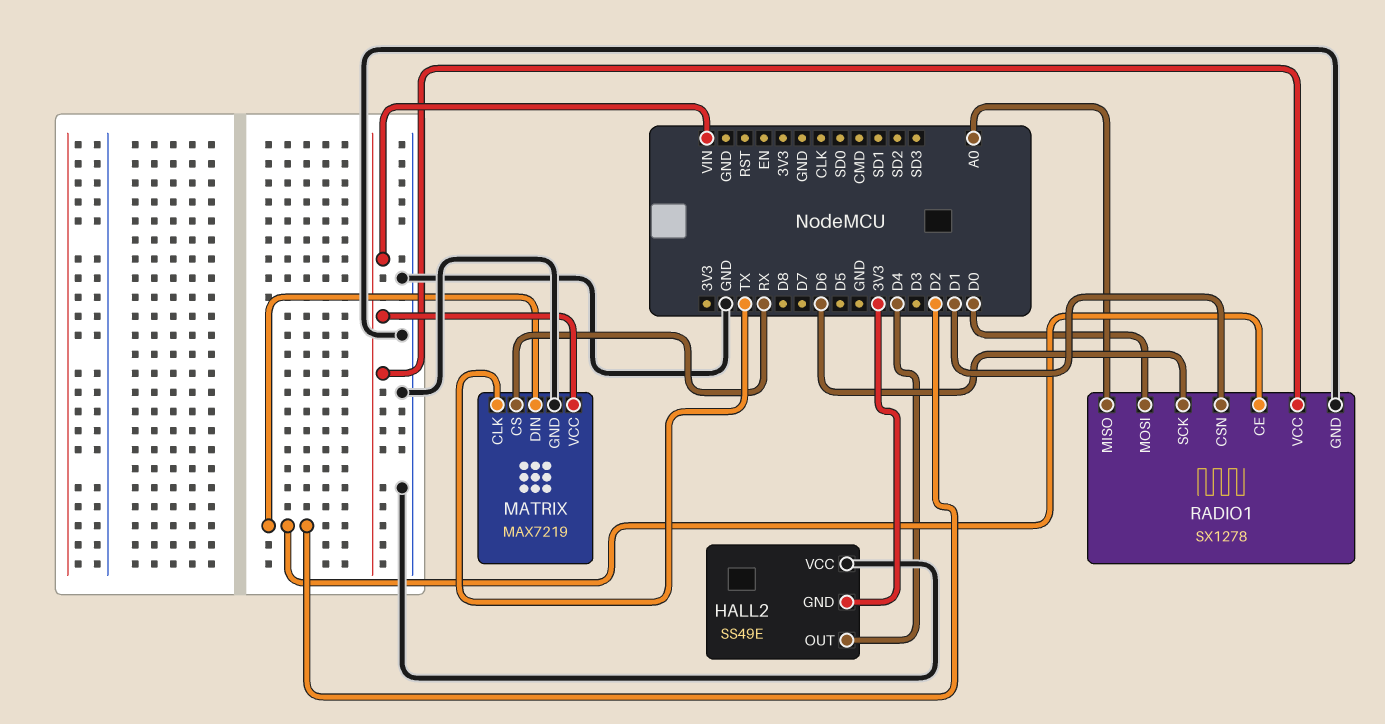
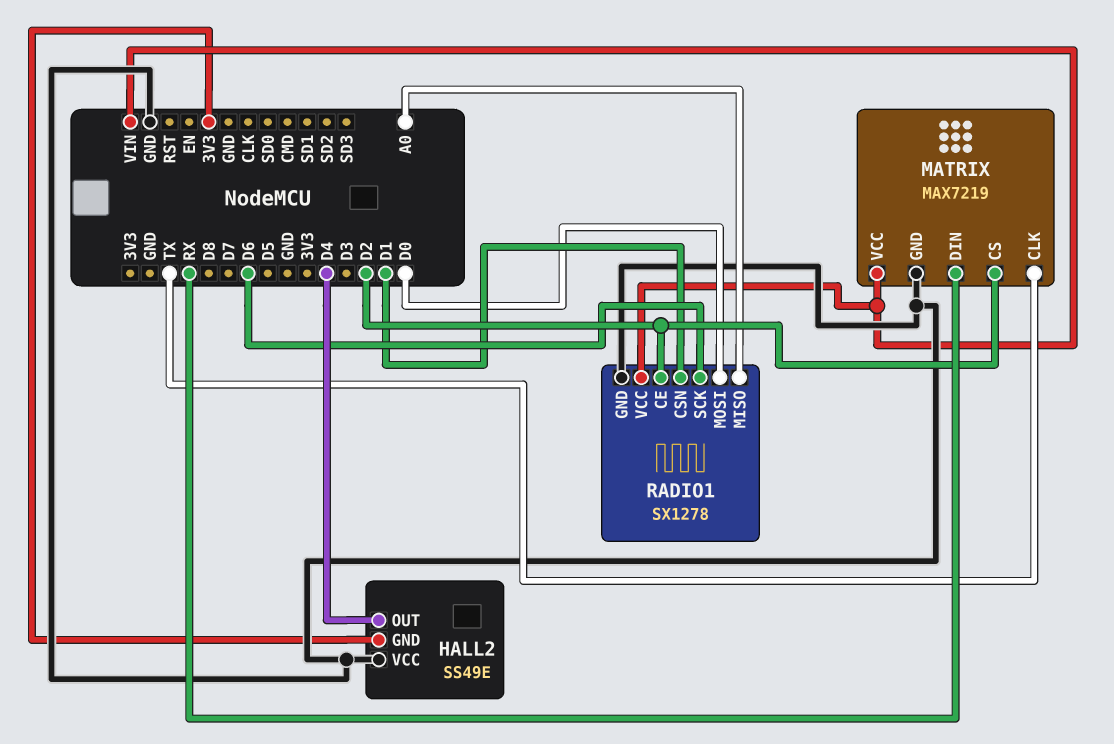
MATRIX pin CS: RX -> D2
MATRIX pin DIN: D2 -> RX

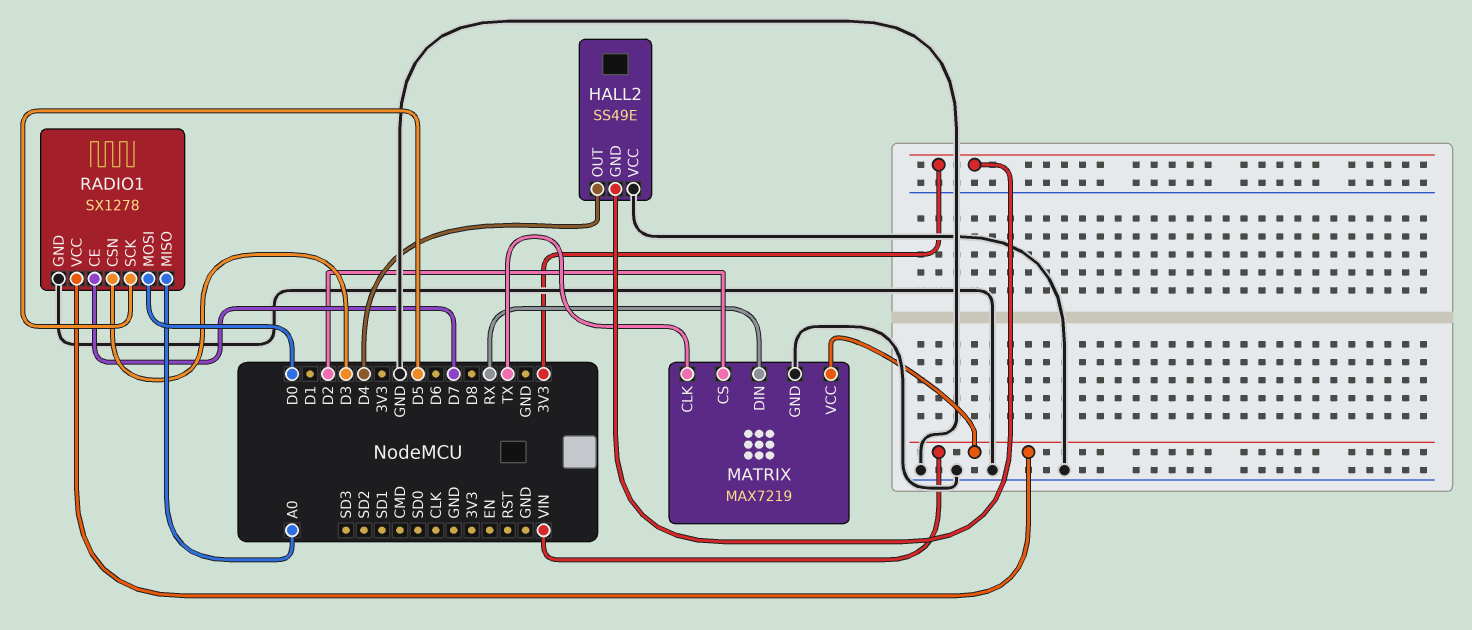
RADIO1 pin CE: D2 -> D7
RADIO1 pin CSN: D1 -> D3
RADIO1 pin SCK: D6 -> D5

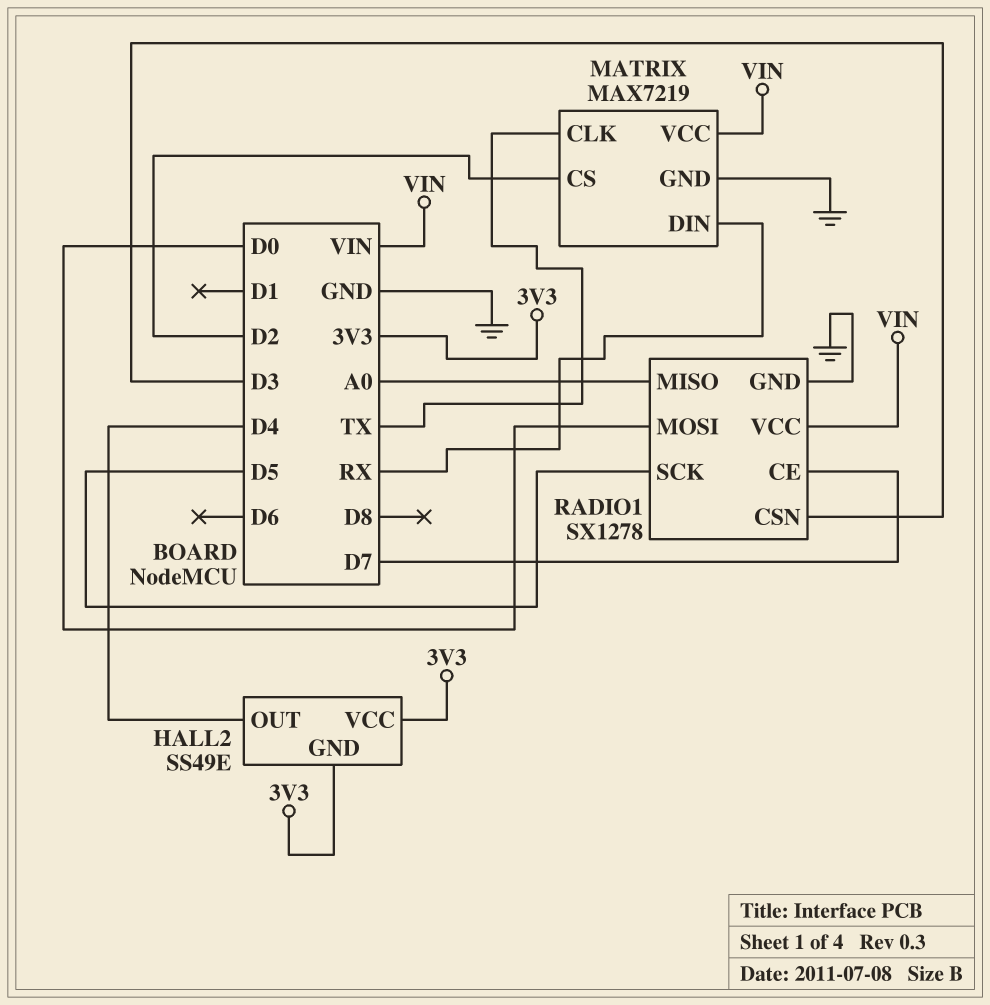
HALL2 pin VCC: GND -> 3V3

